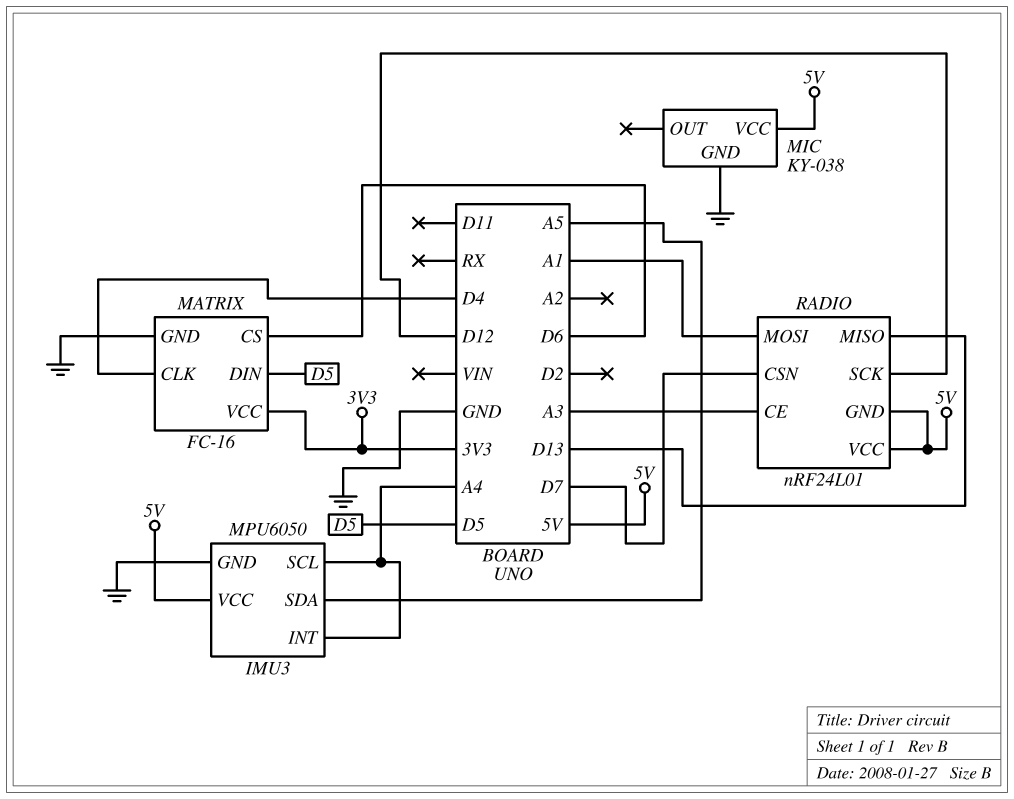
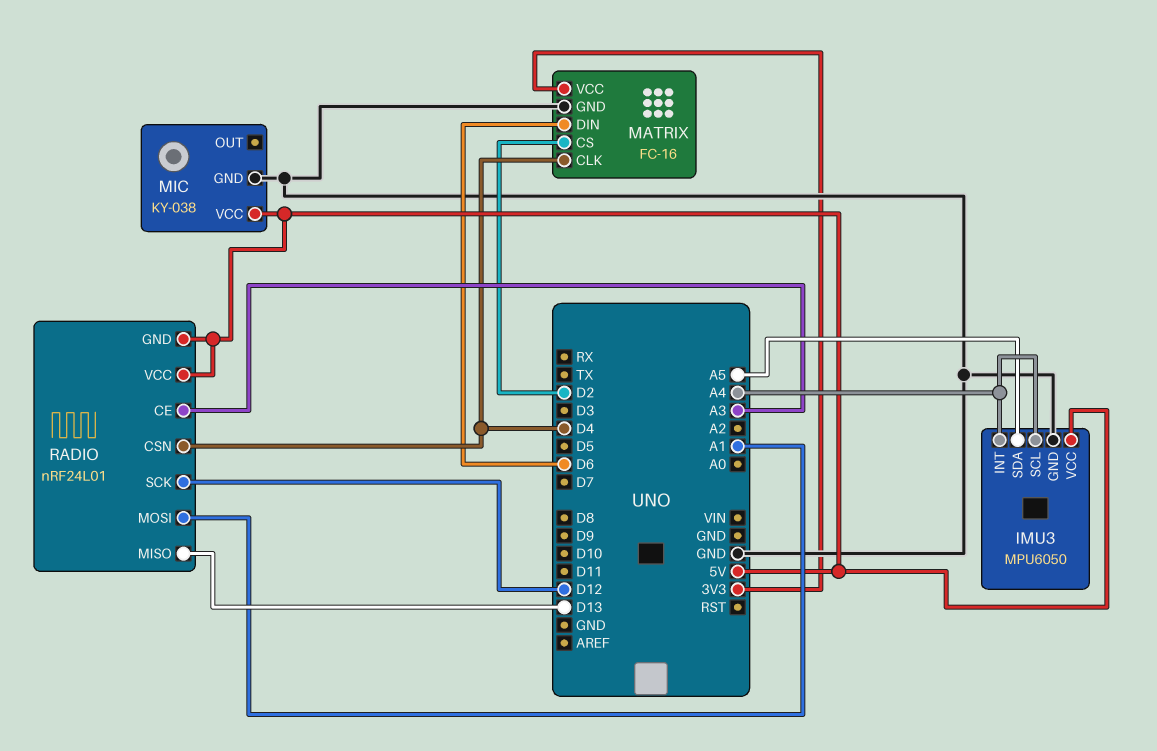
MATRIX pin CS: D6 -> D2
MATRIX pin DIN: D5 -> D6
RADIO pin CSN: D7 -> D4

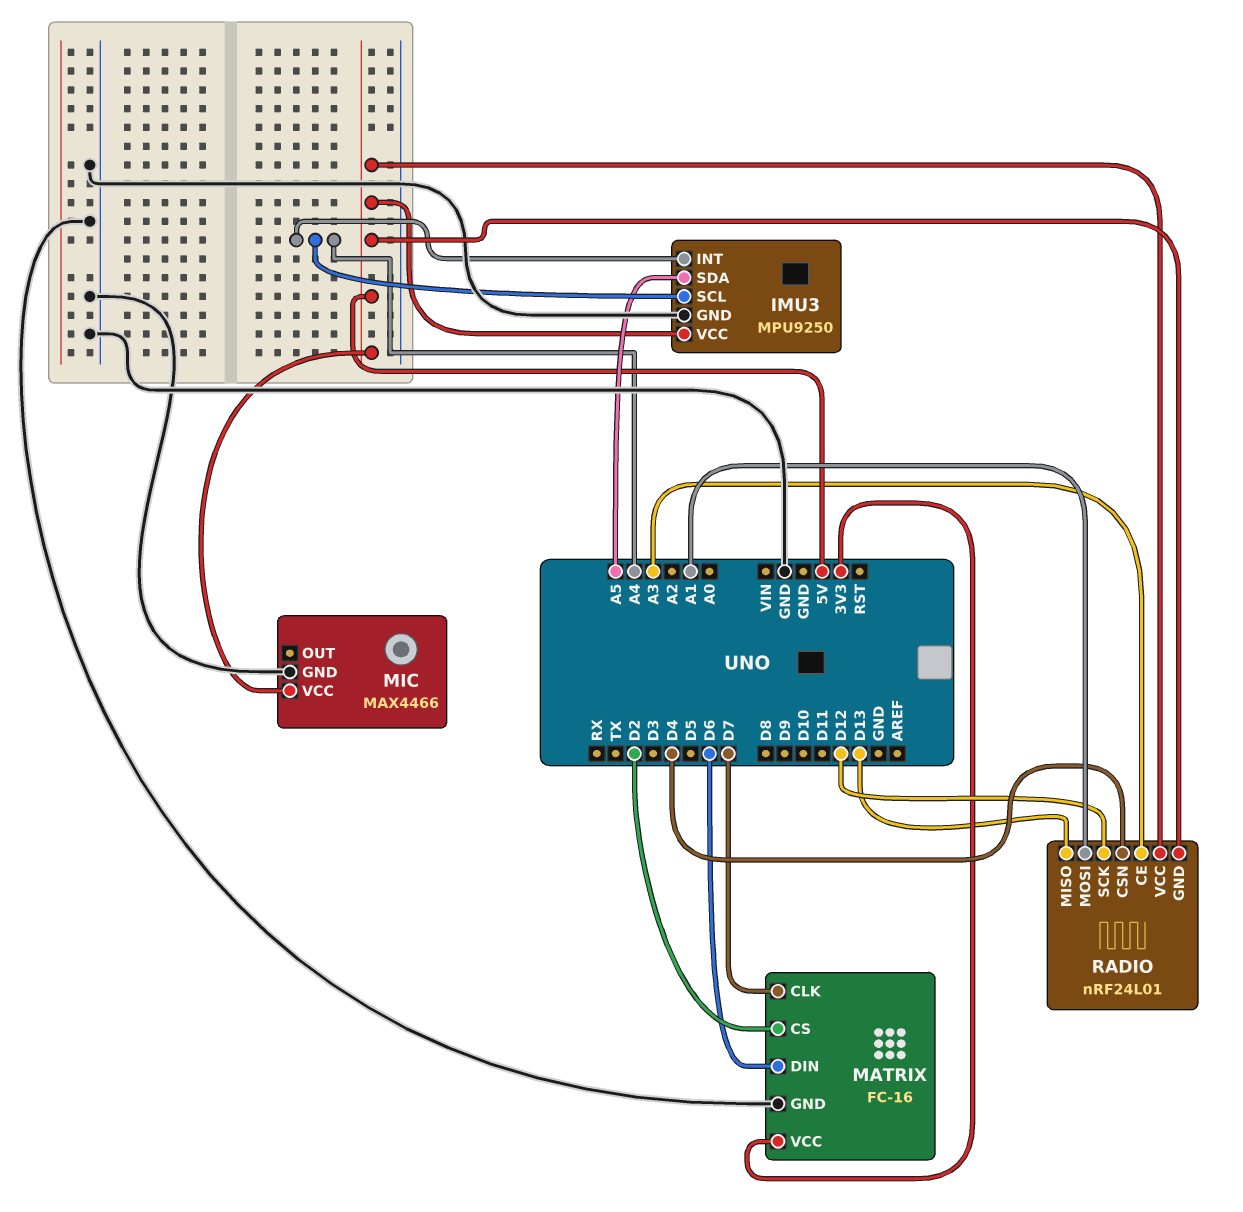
IMU3: MPU6050 -> MPU9250
MATRIX pin CLK: D4 -> D7
MIC: KY-038 -> MAX4466

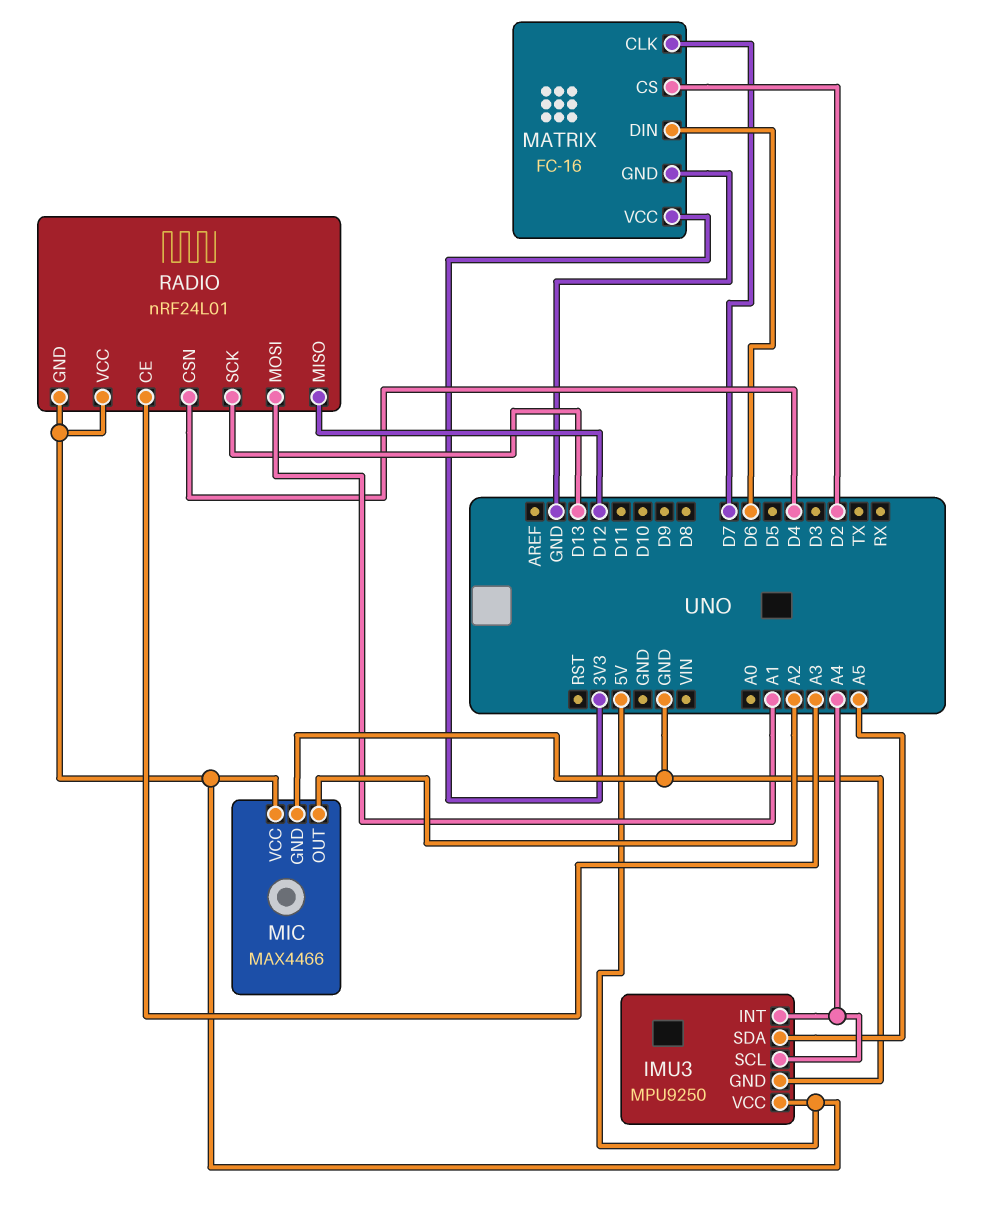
MIC pin OUT: none -> A2
RADIO pin MISO: D13 -> D12
RADIO pin SCK: D12 -> D13

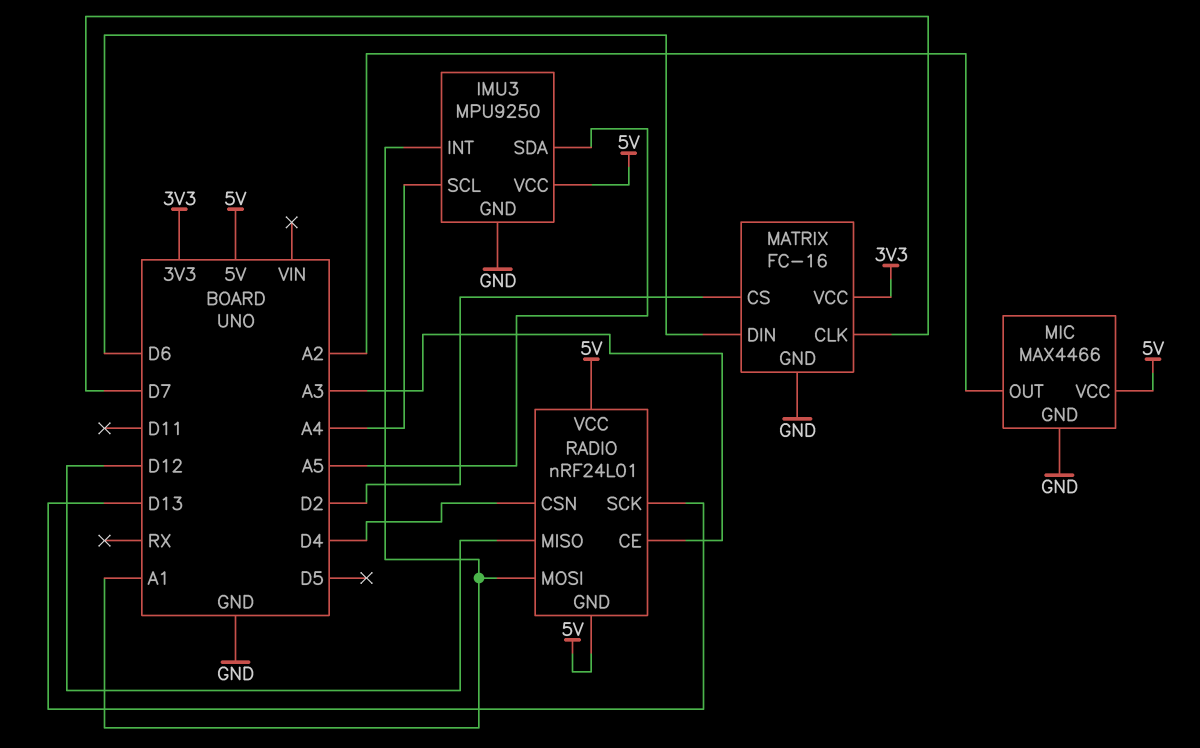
IMU3 pin INT: A4 -> A1

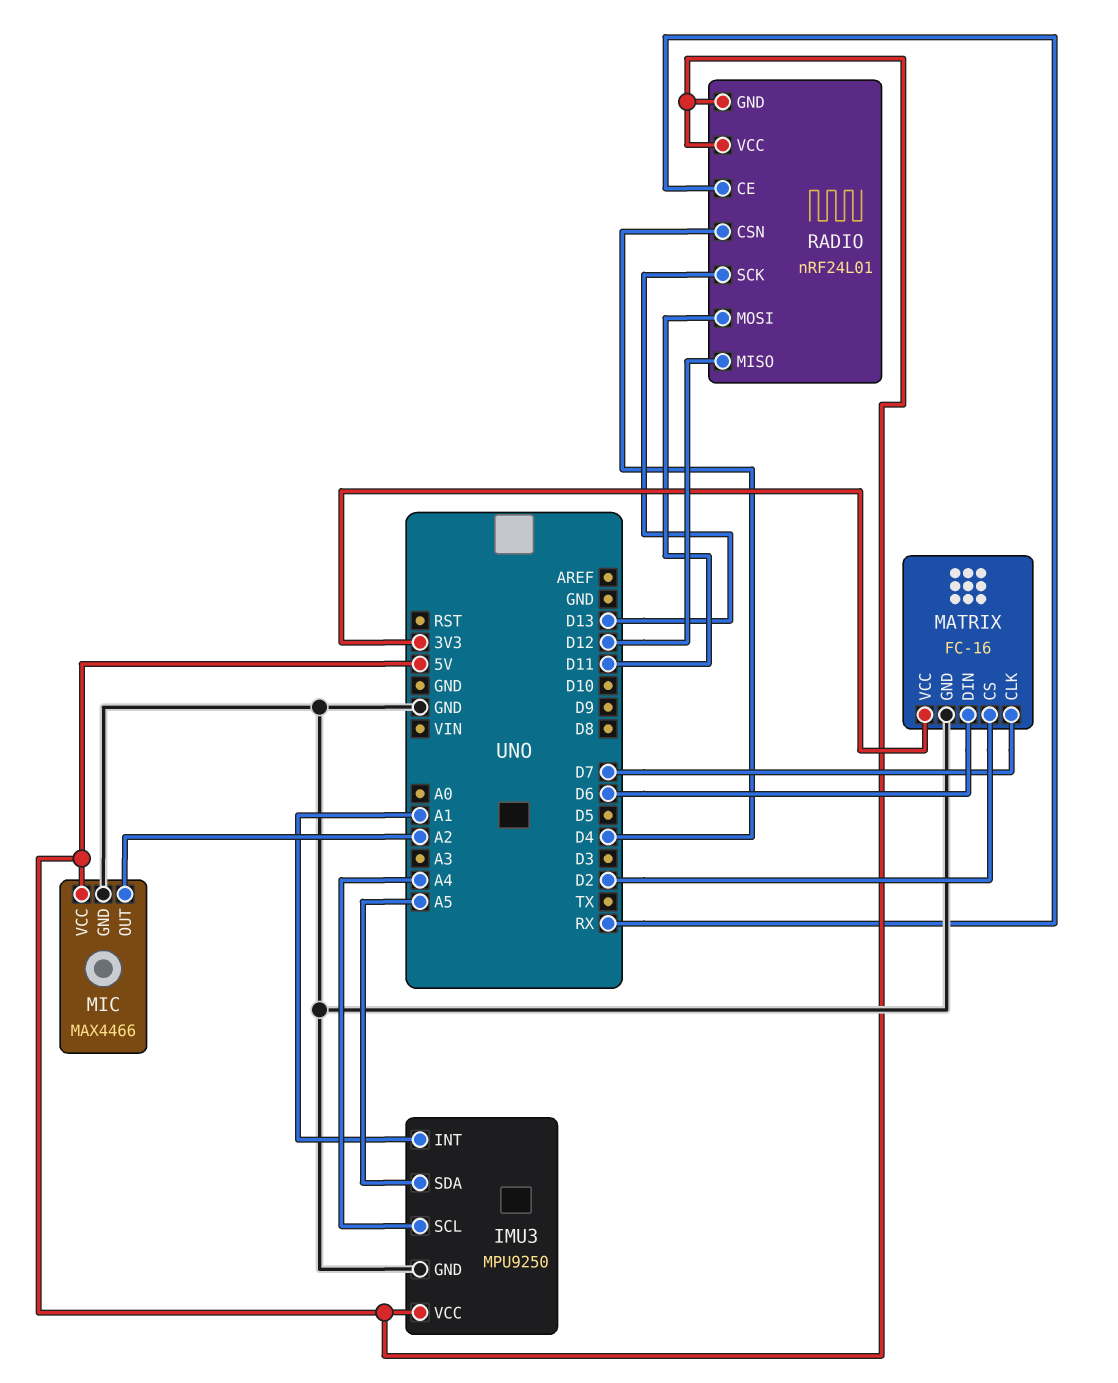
RADIO pin CE: A3 -> RX
RADIO pin MOSI: A1 -> D11

